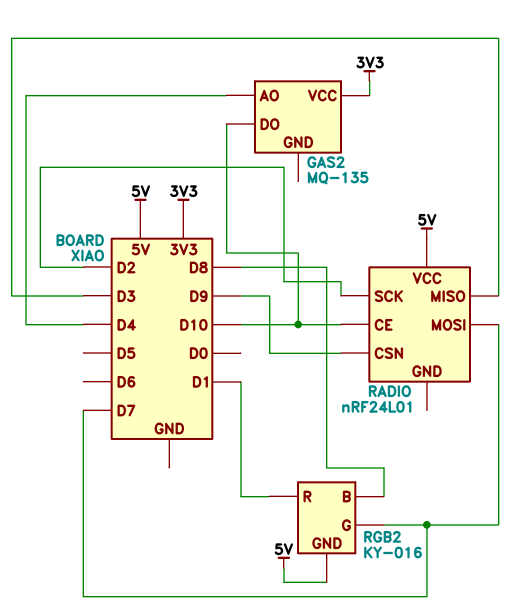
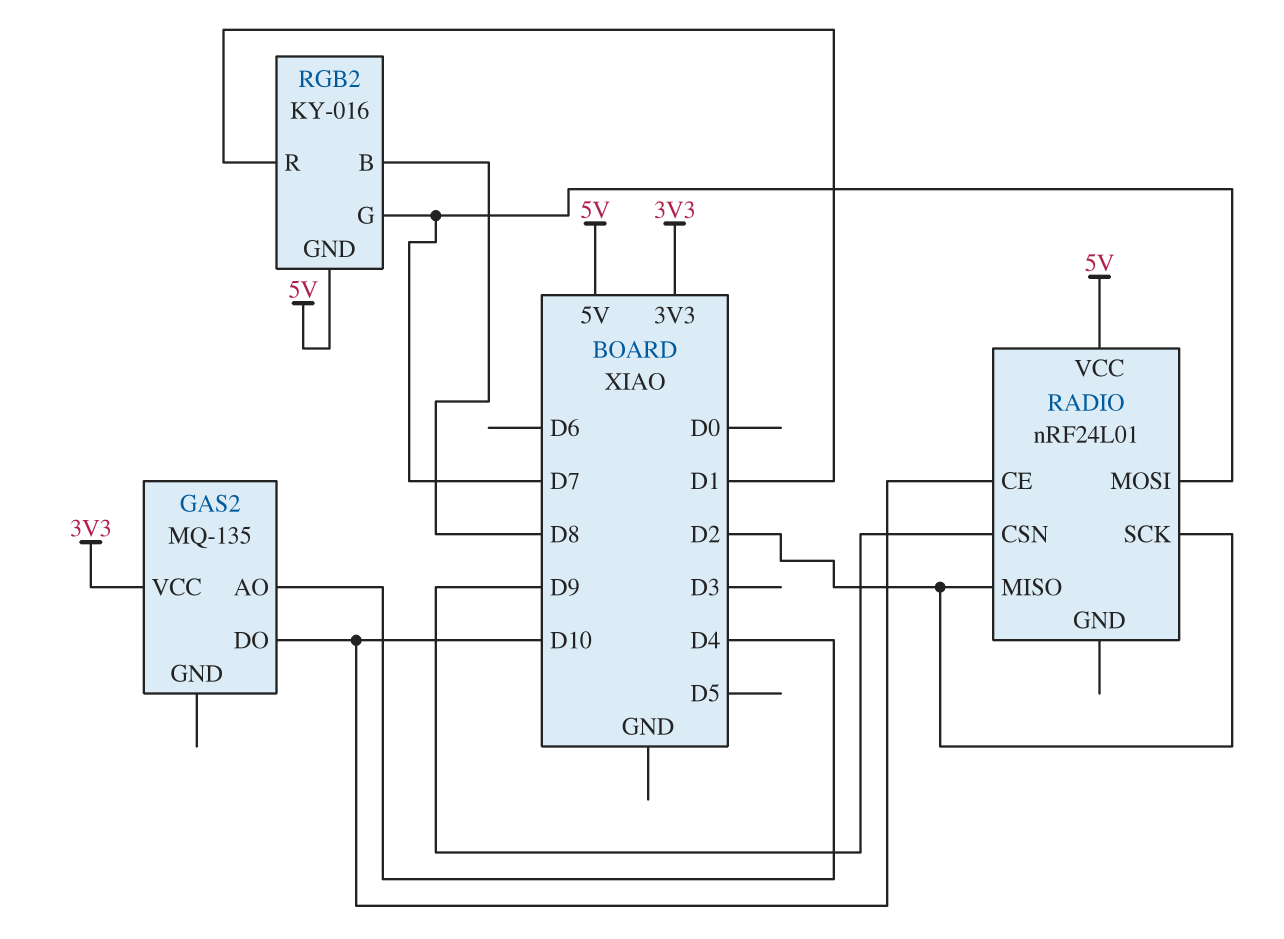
RADIO pin MISO: D3 -> D2

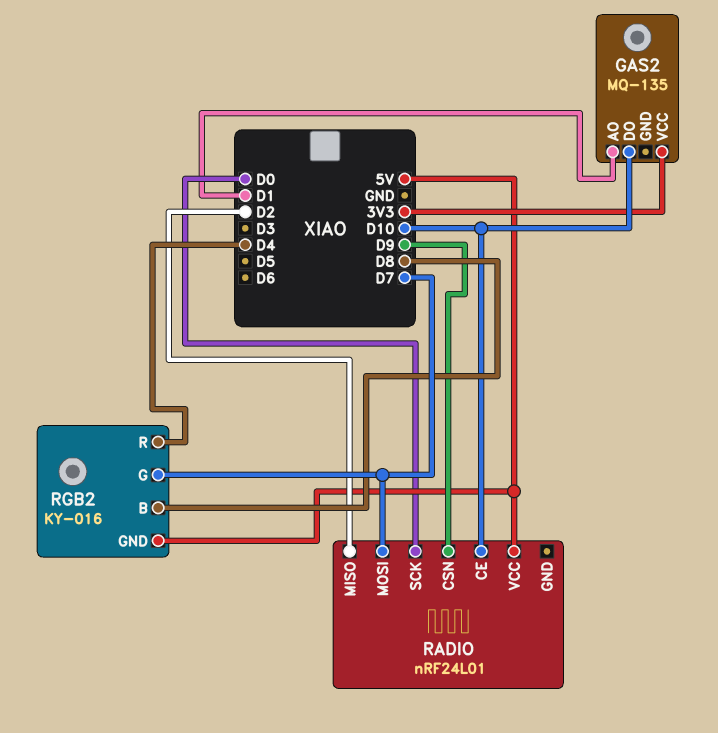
GAS2 pin AO: D4 -> D1
RADIO pin SCK: D2 -> D0
RGB2 pin R: D1 -> D4

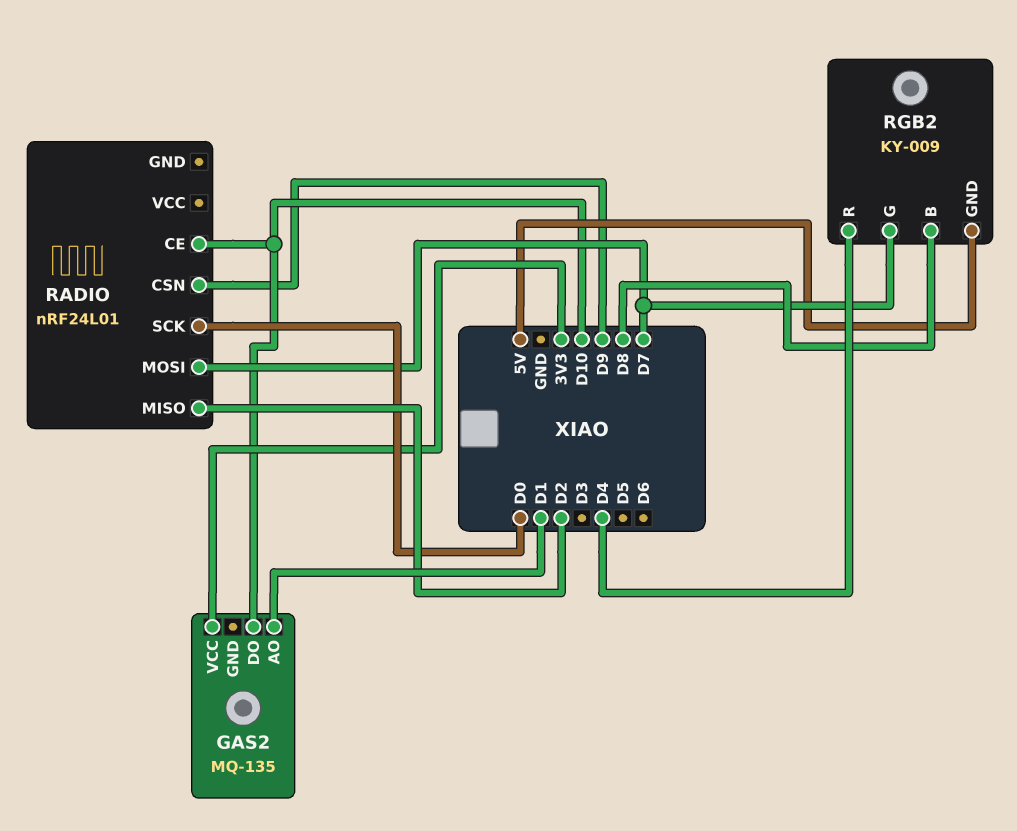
RADIO pin VCC: 5V -> none
RGB2: KY-016 -> KY-009

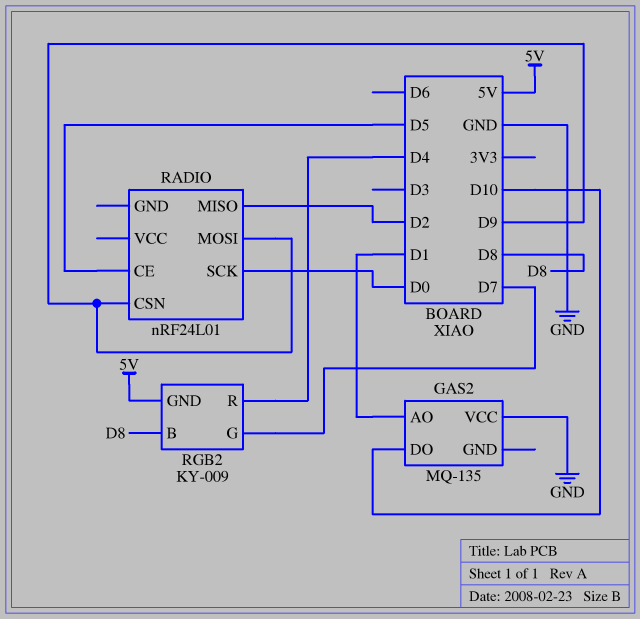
GAS2 pin VCC: 3V3 -> GND
RADIO pin CE: D10 -> D5
RADIO pin MOSI: D7 -> D9

